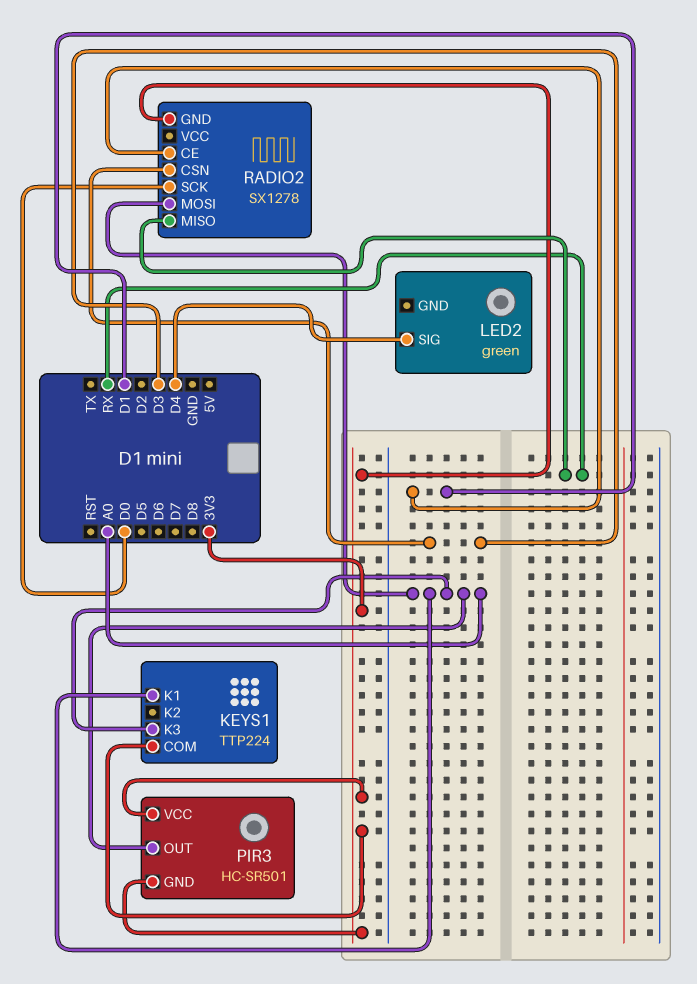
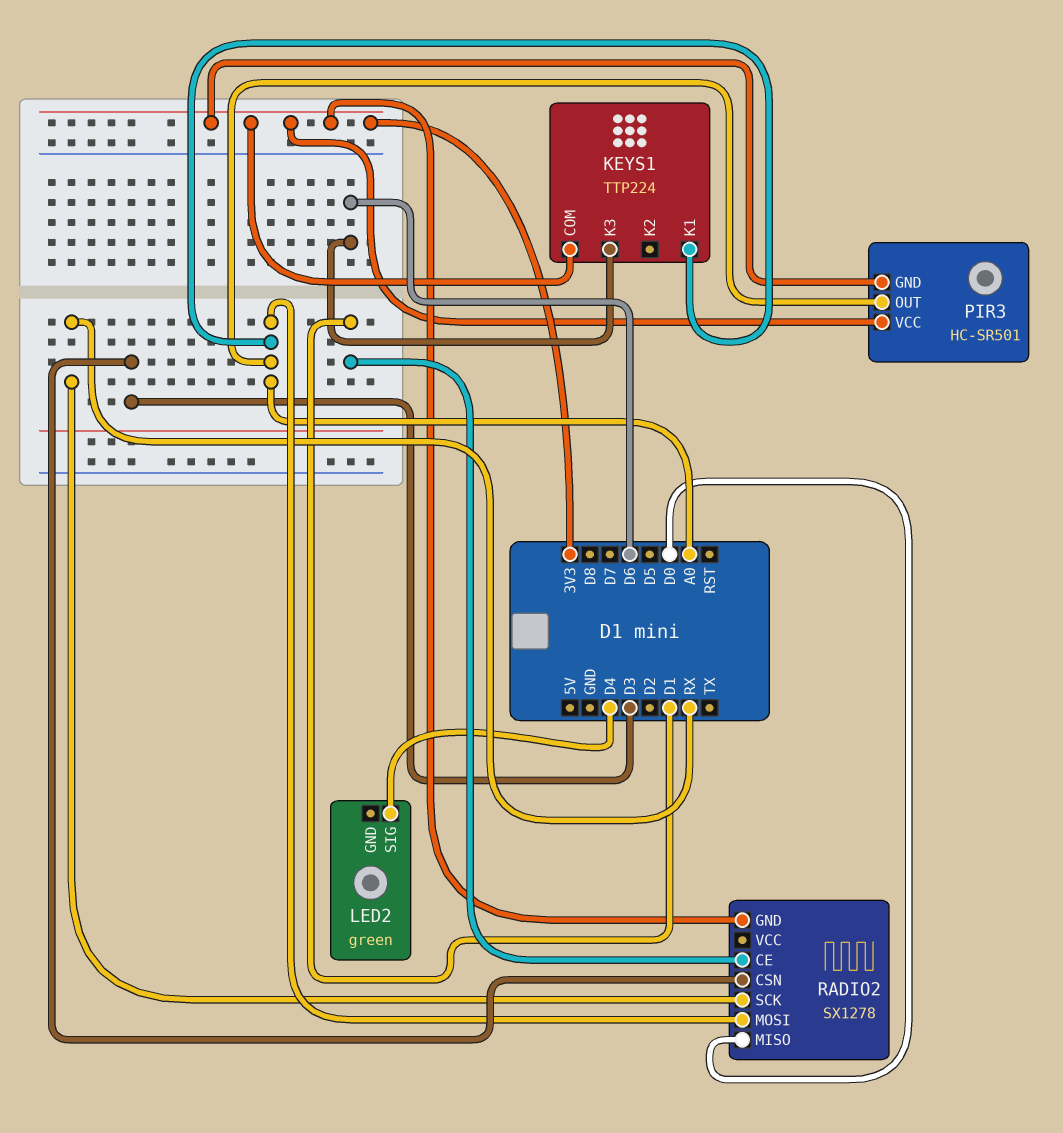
KEYS1 pin K3: A0 -> D6
RADIO2 pin MISO: RX -> D0
RADIO2 pin SCK: D0 -> RX

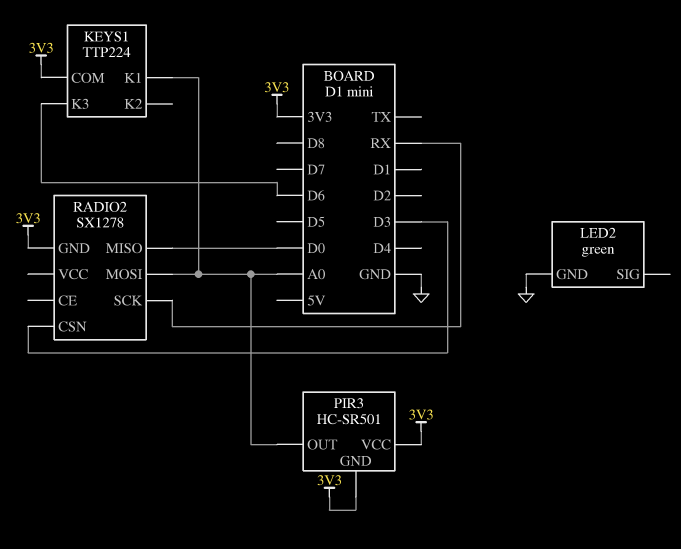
LED2 pin GND: none -> GND
LED2 pin SIG: D4 -> none
RADIO2 pin CE: D1 -> none

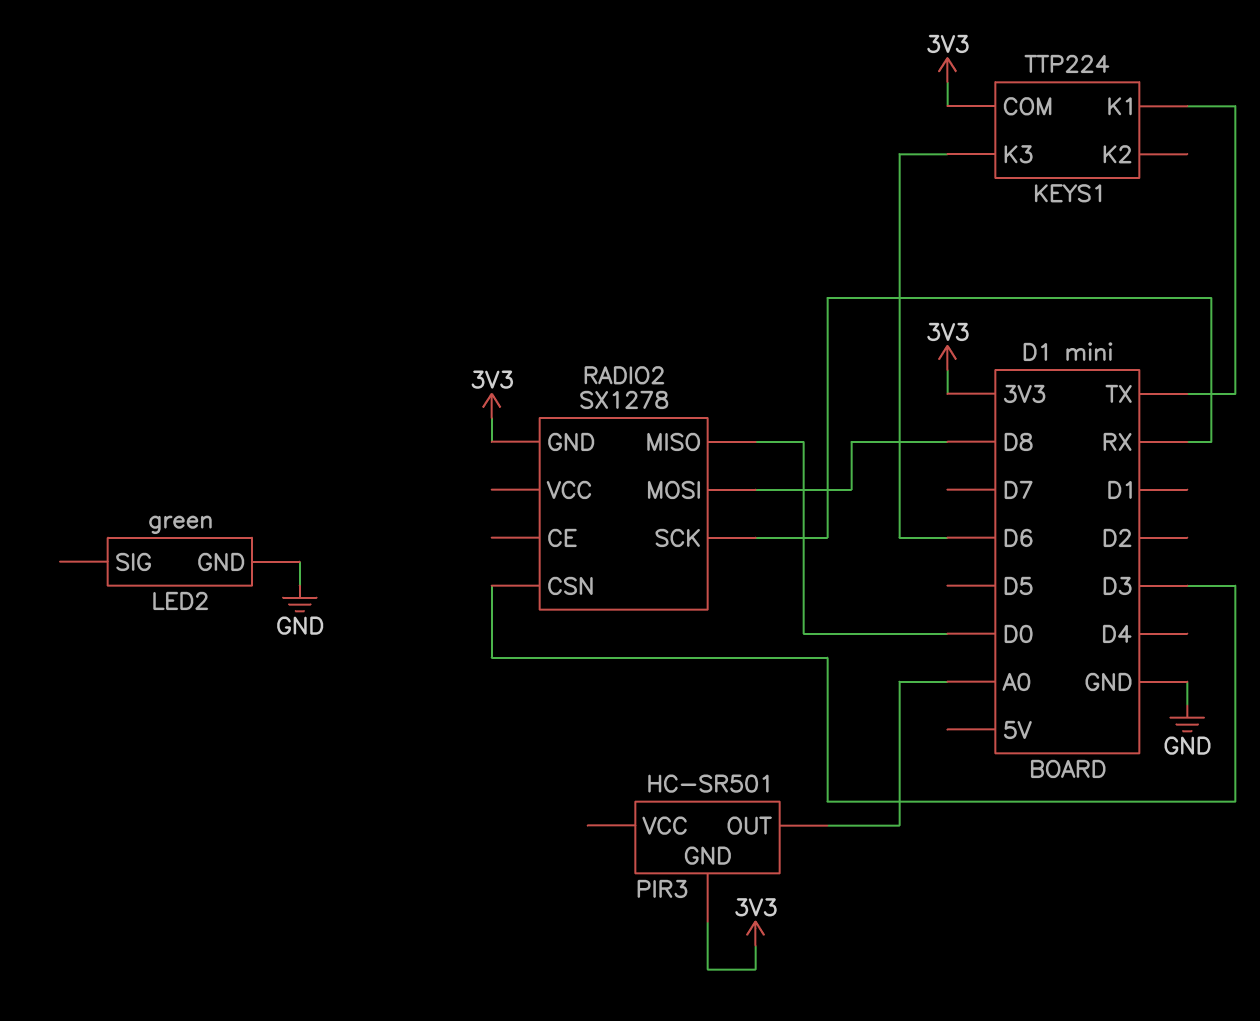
KEYS1 pin K1: A0 -> TX
PIR3 pin VCC: 3V3 -> none
RADIO2 pin MOSI: A0 -> D8

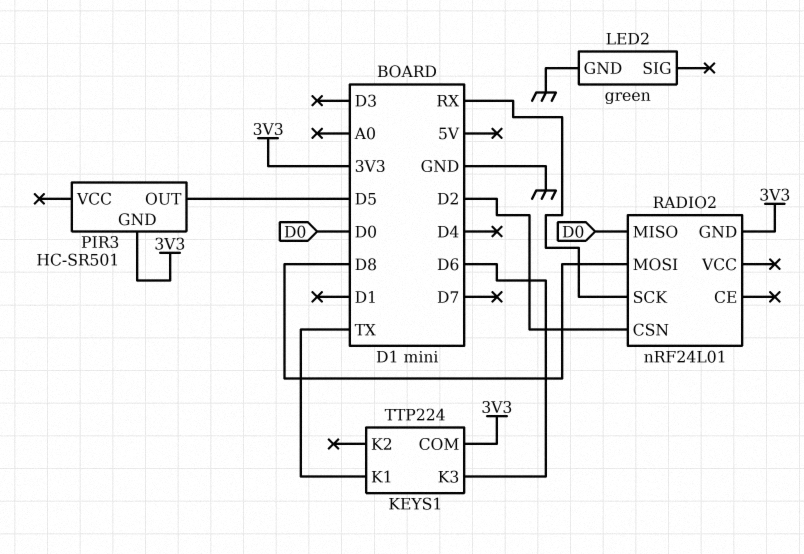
PIR3 pin OUT: A0 -> D5
RADIO2: SX1278 -> nRF24L01
RADIO2 pin CSN: D3 -> D2

